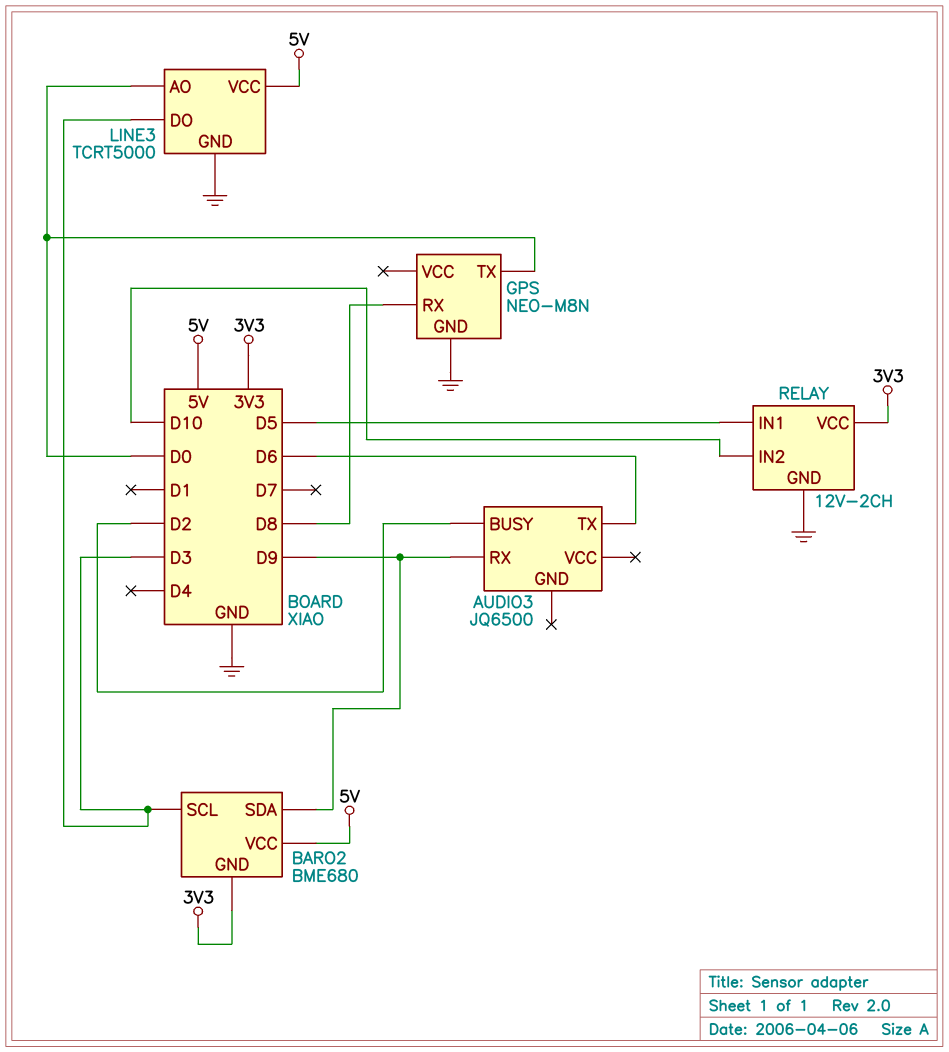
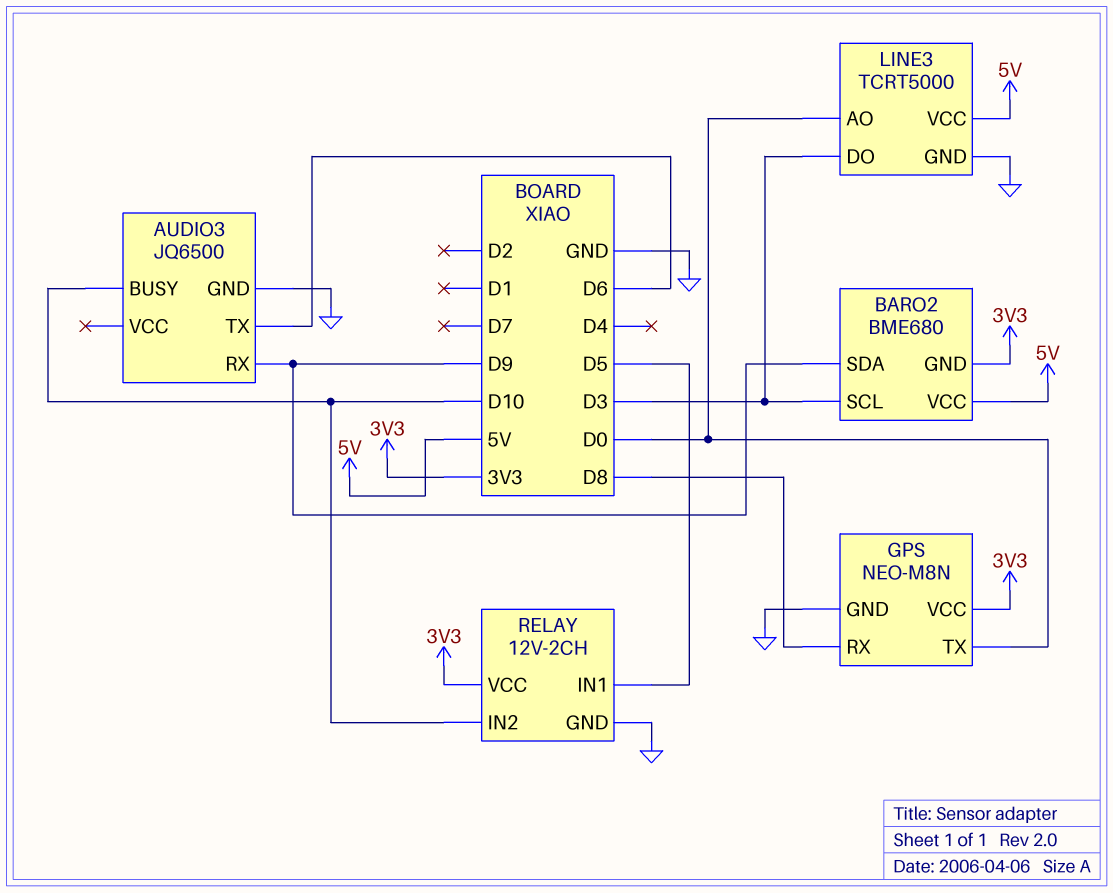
AUDIO3 pin BUSY: D2 -> D10
AUDIO3 pin GND: none -> GND
GPS pin VCC: none -> 3V3

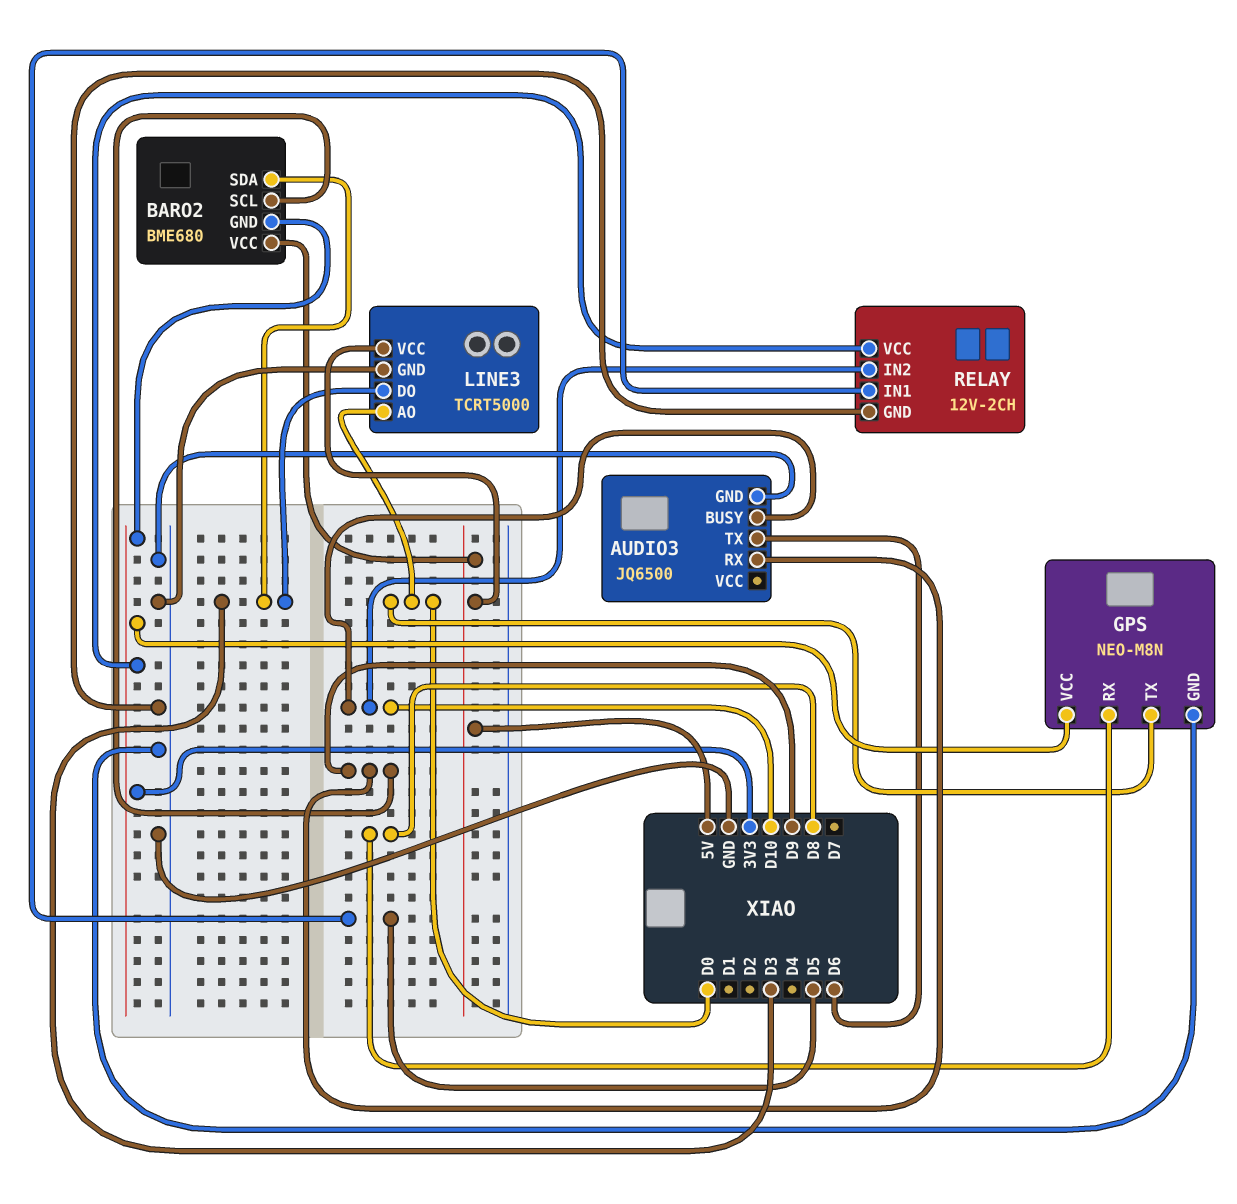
BARO2 pin SCL: D3 -> D9
BARO2 pin SDA: D9 -> D3

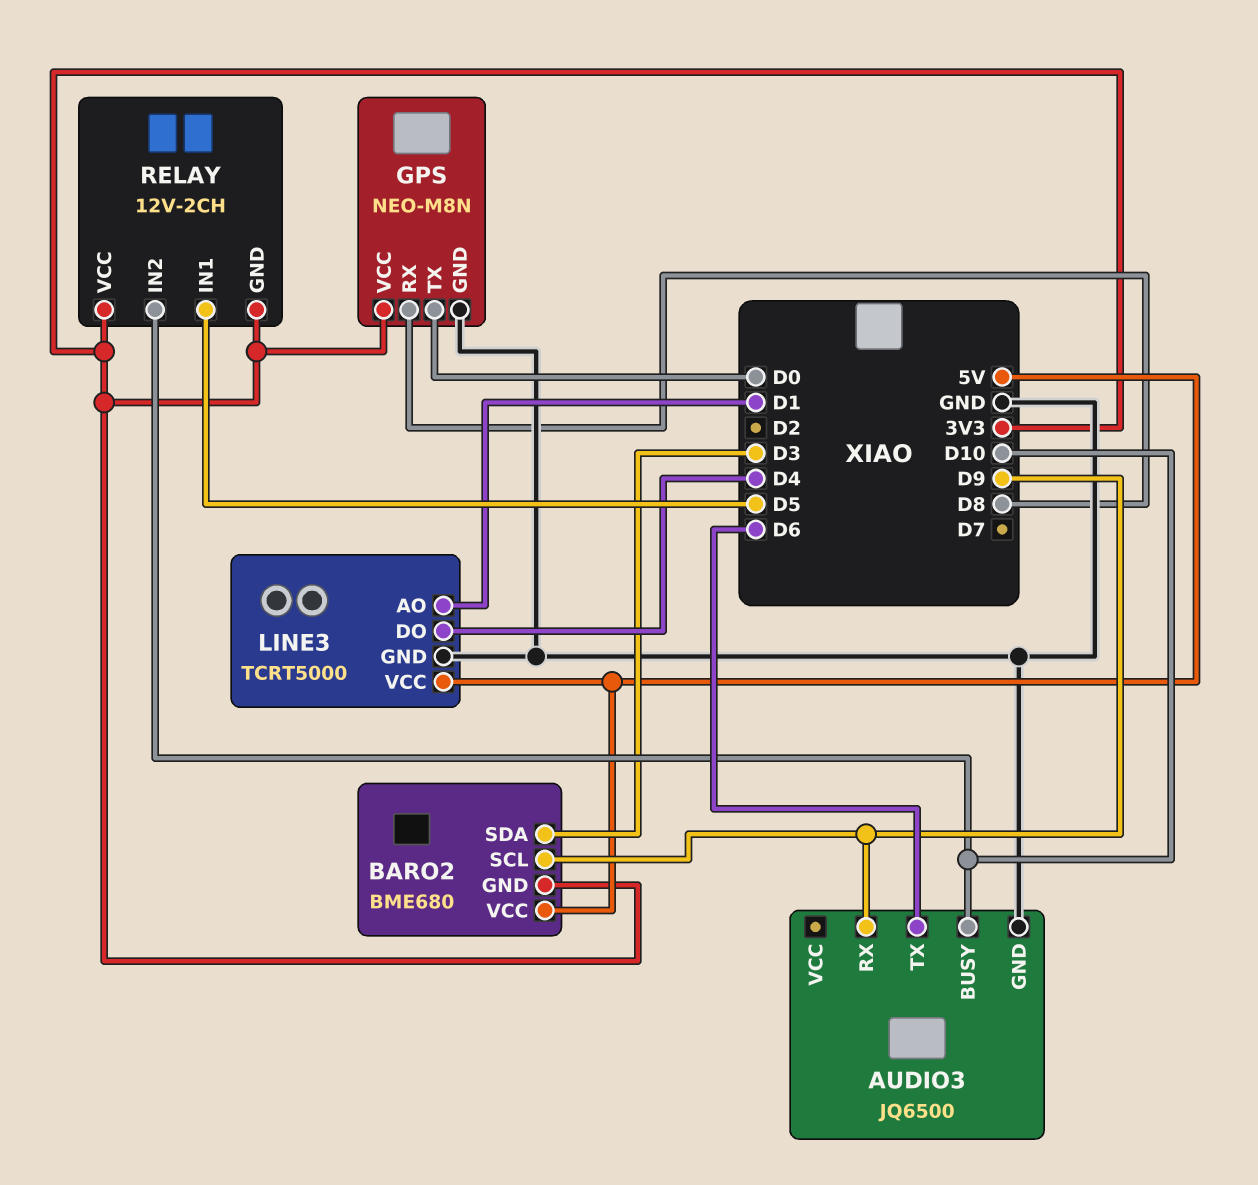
LINE3 pin AO: D0 -> D1
LINE3 pin DO: D3 -> D4
RELAY pin GND: GND -> 3V3

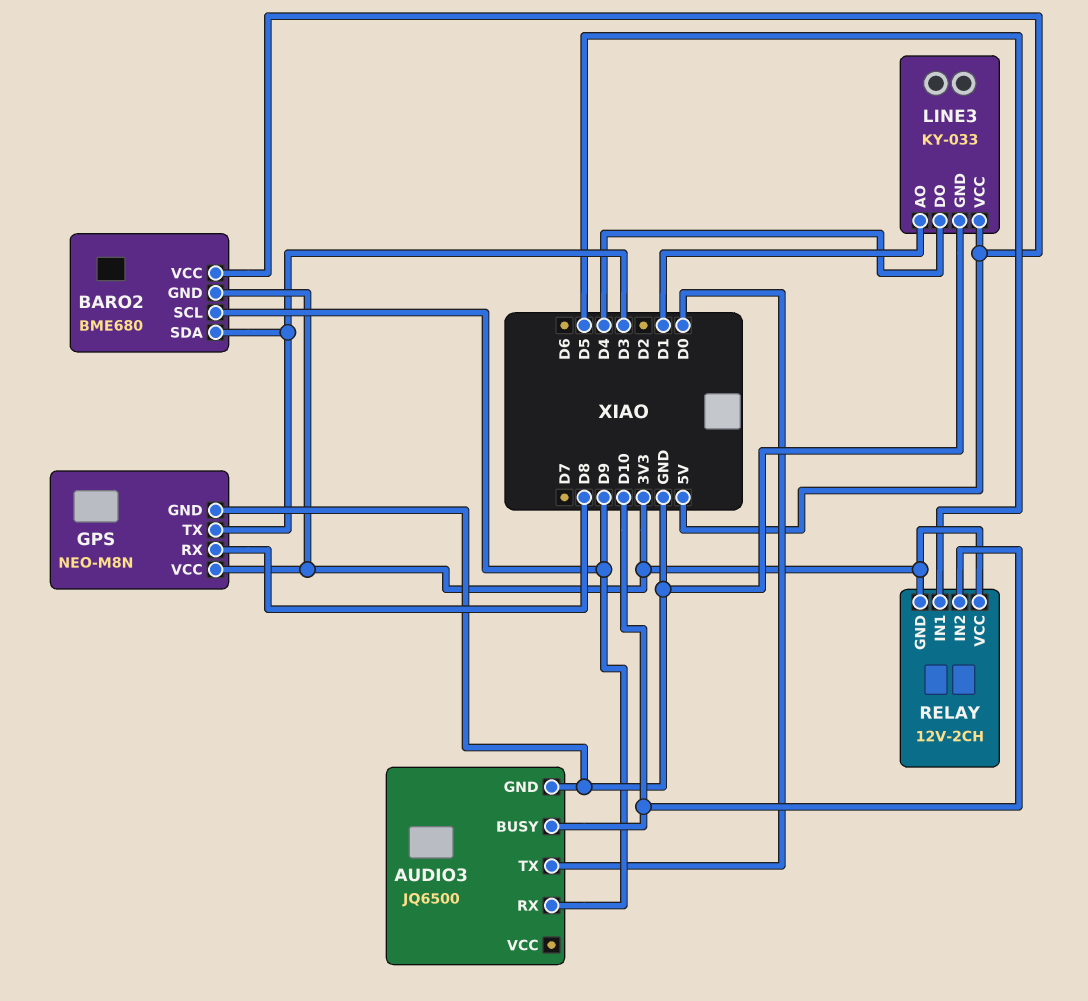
AUDIO3 pin TX: D6 -> D0
GPS pin TX: D0 -> D3
LINE3: TCRT5000 -> KY-033

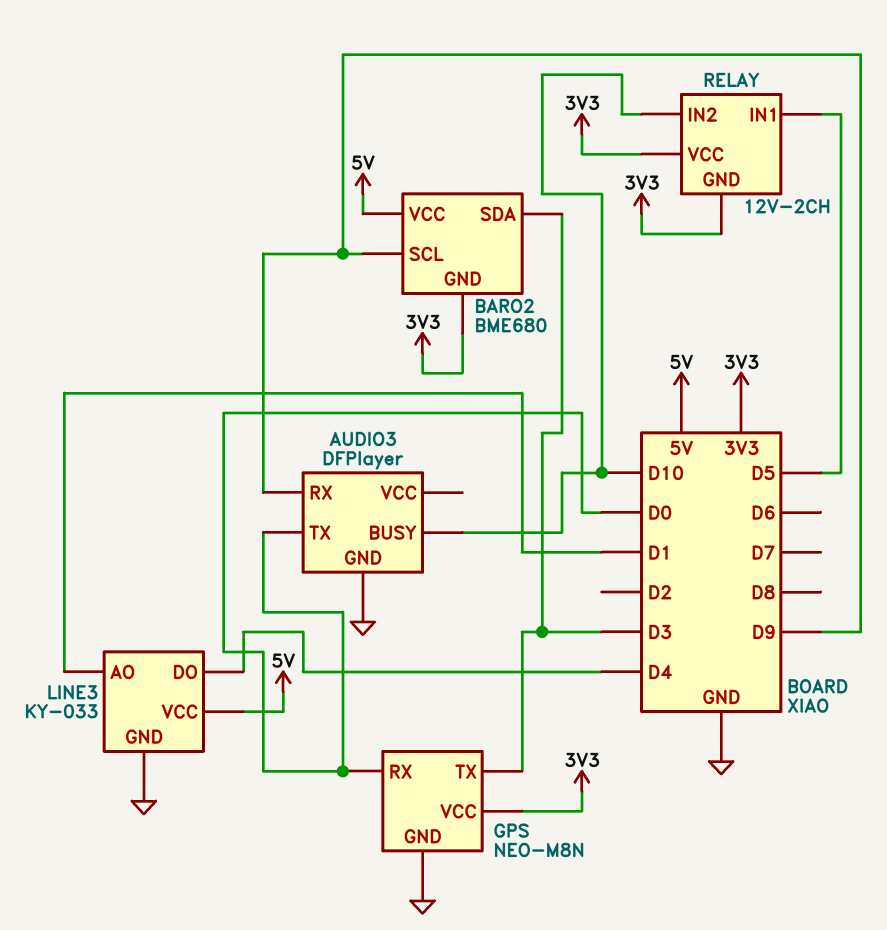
AUDIO3: JQ6500 -> DFPlayer
GPS pin RX: D8 -> D0

